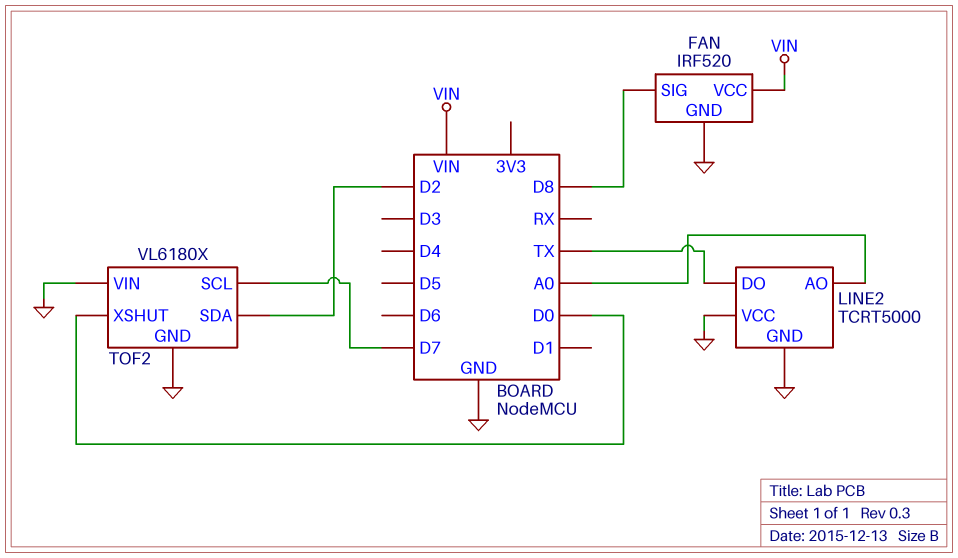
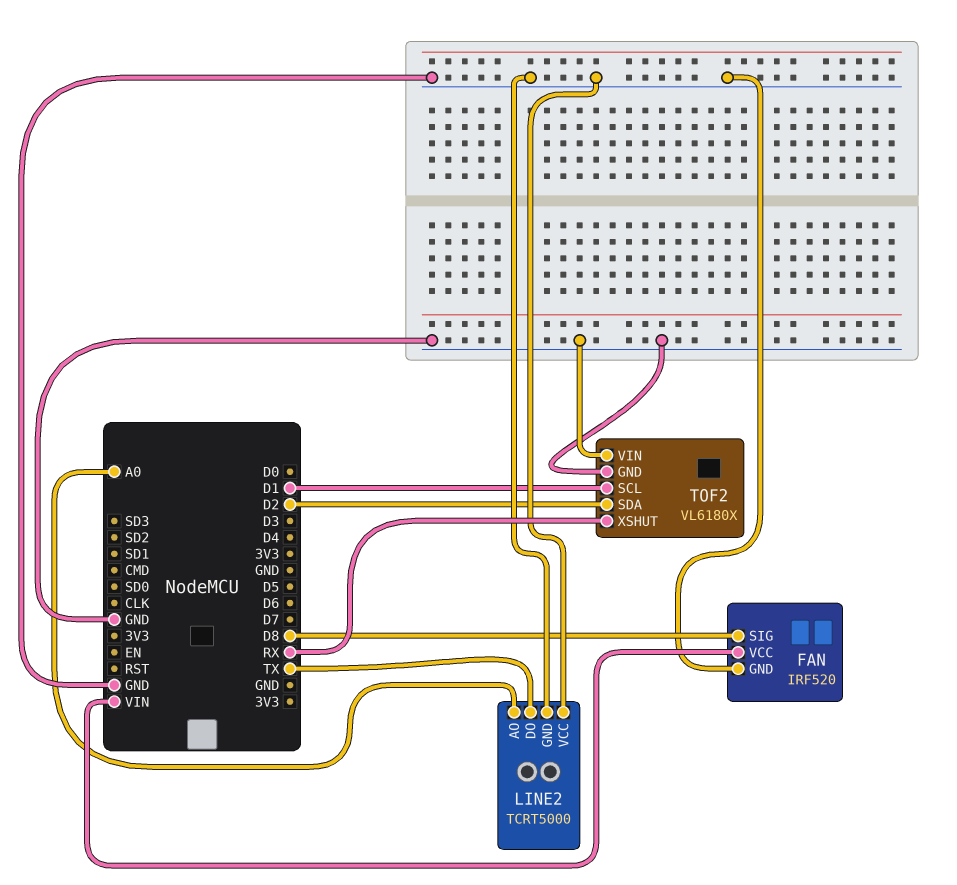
TOF2 pin SCL: D7 -> D1
TOF2 pin XSHUT: D0 -> RX

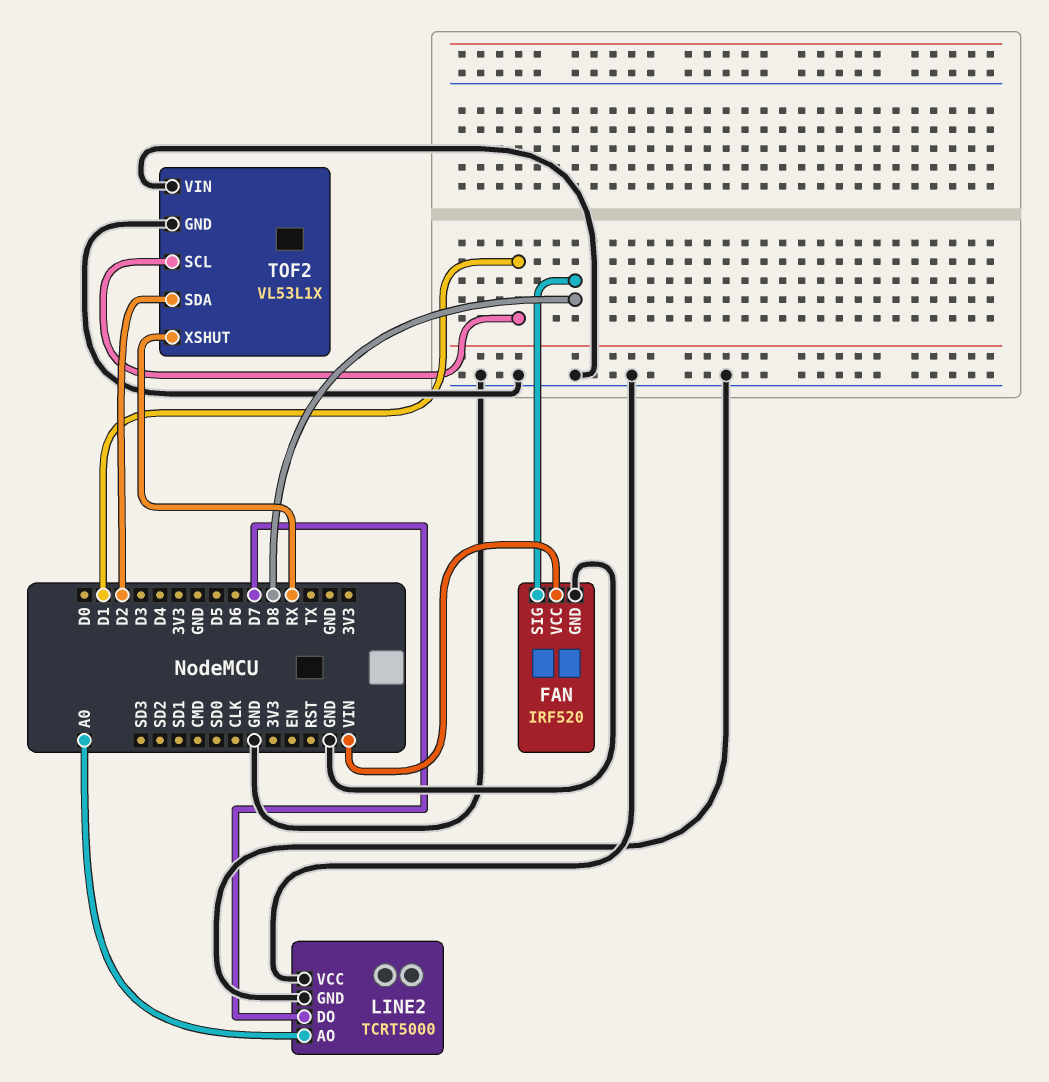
LINE2 pin DO: TX -> D7
TOF2: VL6180X -> VL53L1X

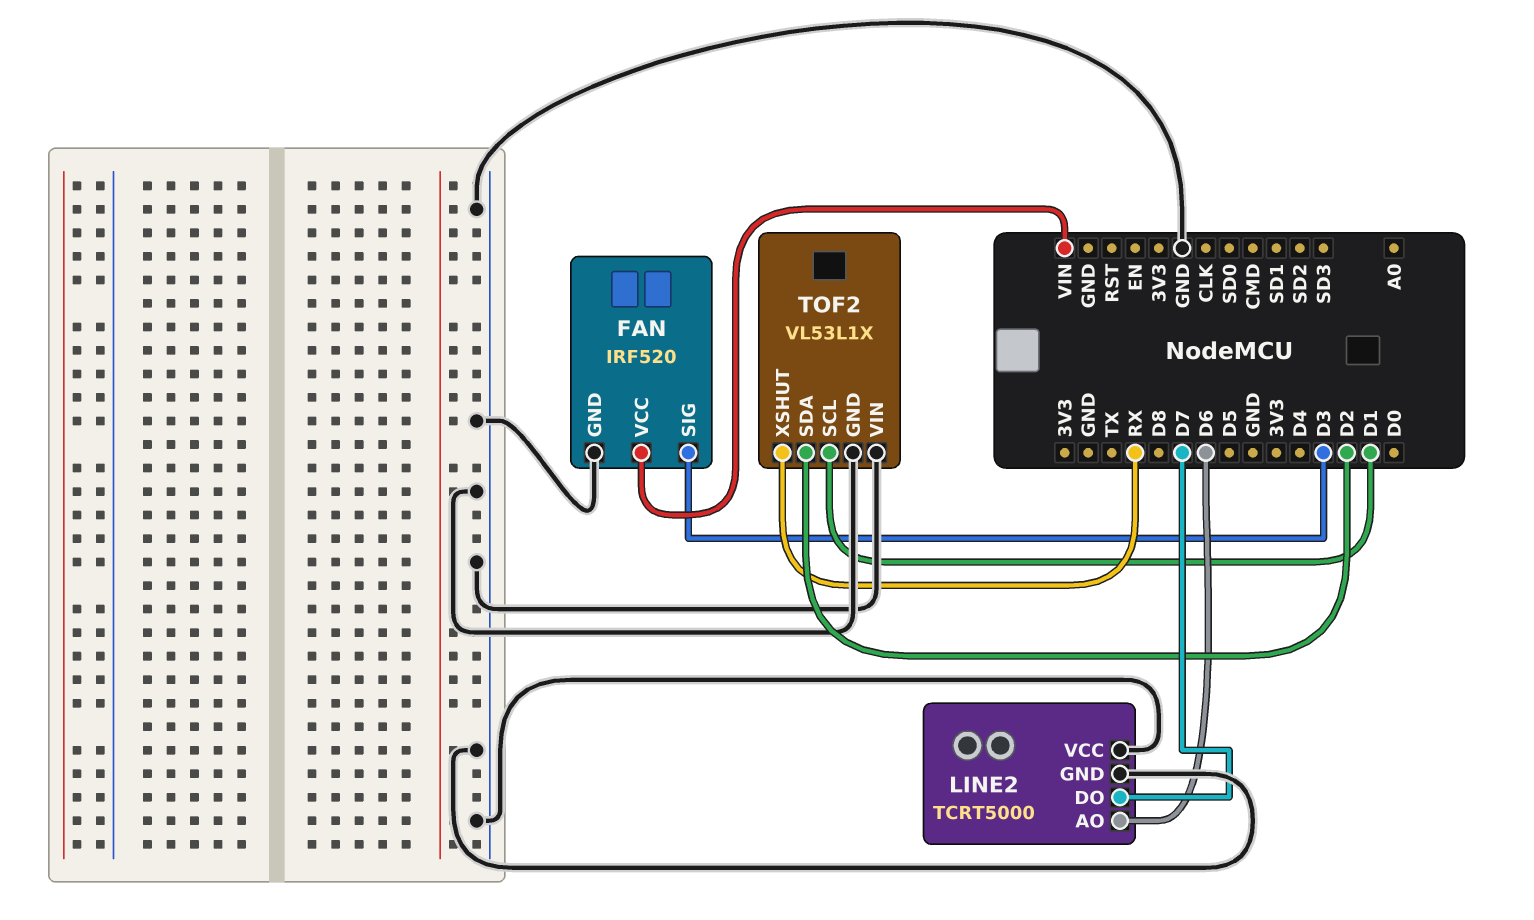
FAN pin SIG: D8 -> D3
LINE2 pin AO: A0 -> D6

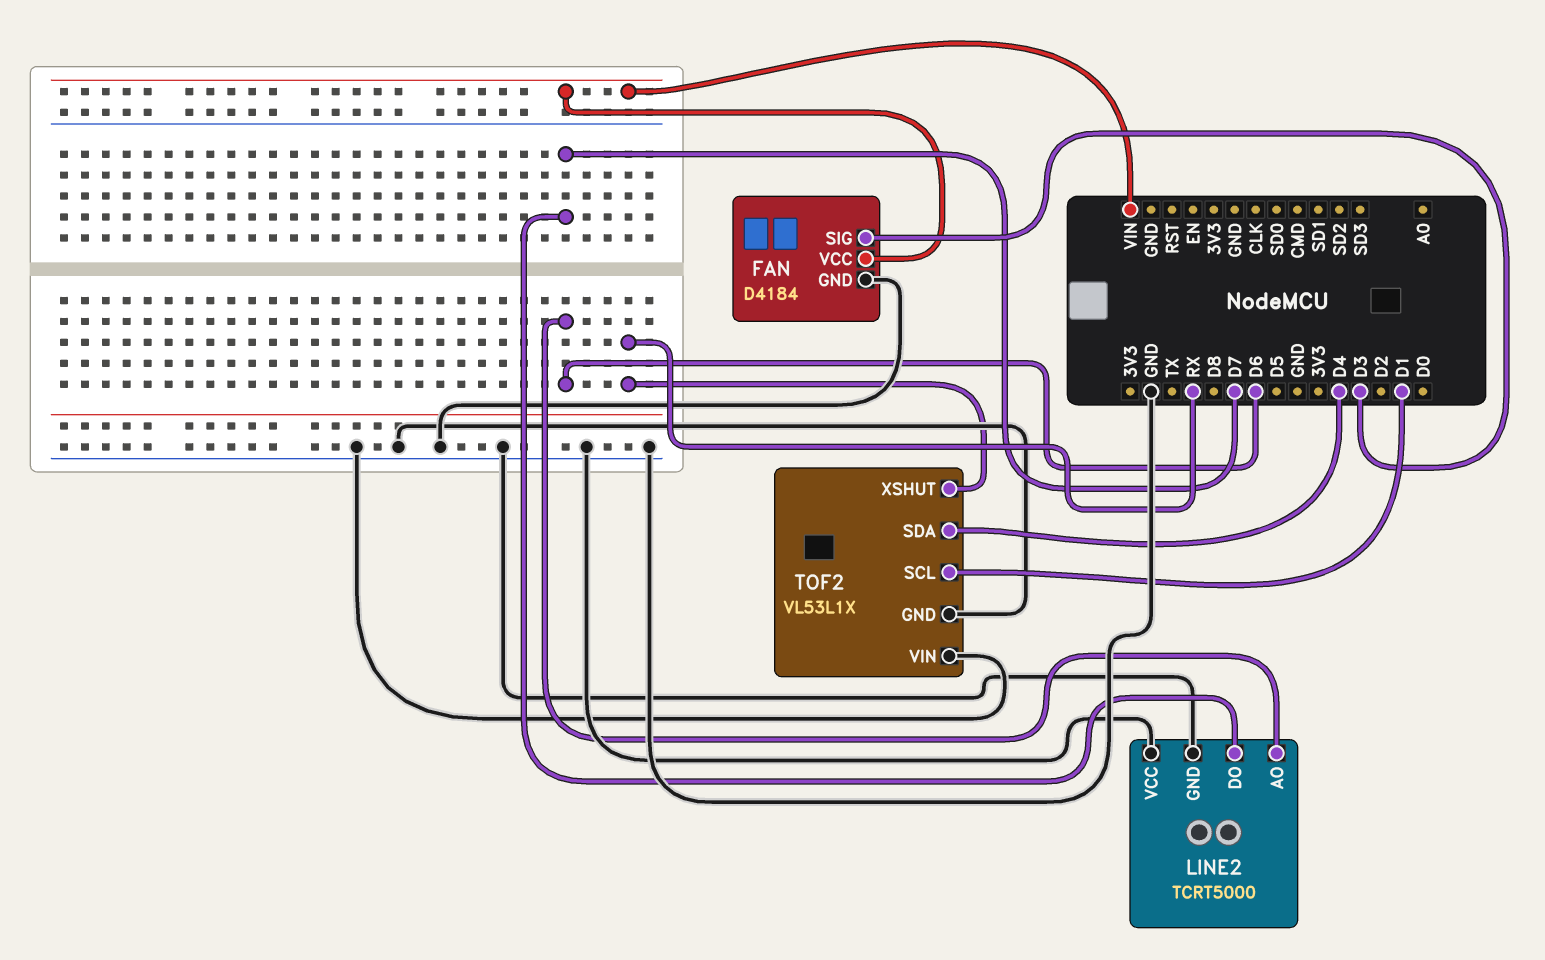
FAN: IRF520 -> D4184
TOF2 pin SDA: D2 -> D4

